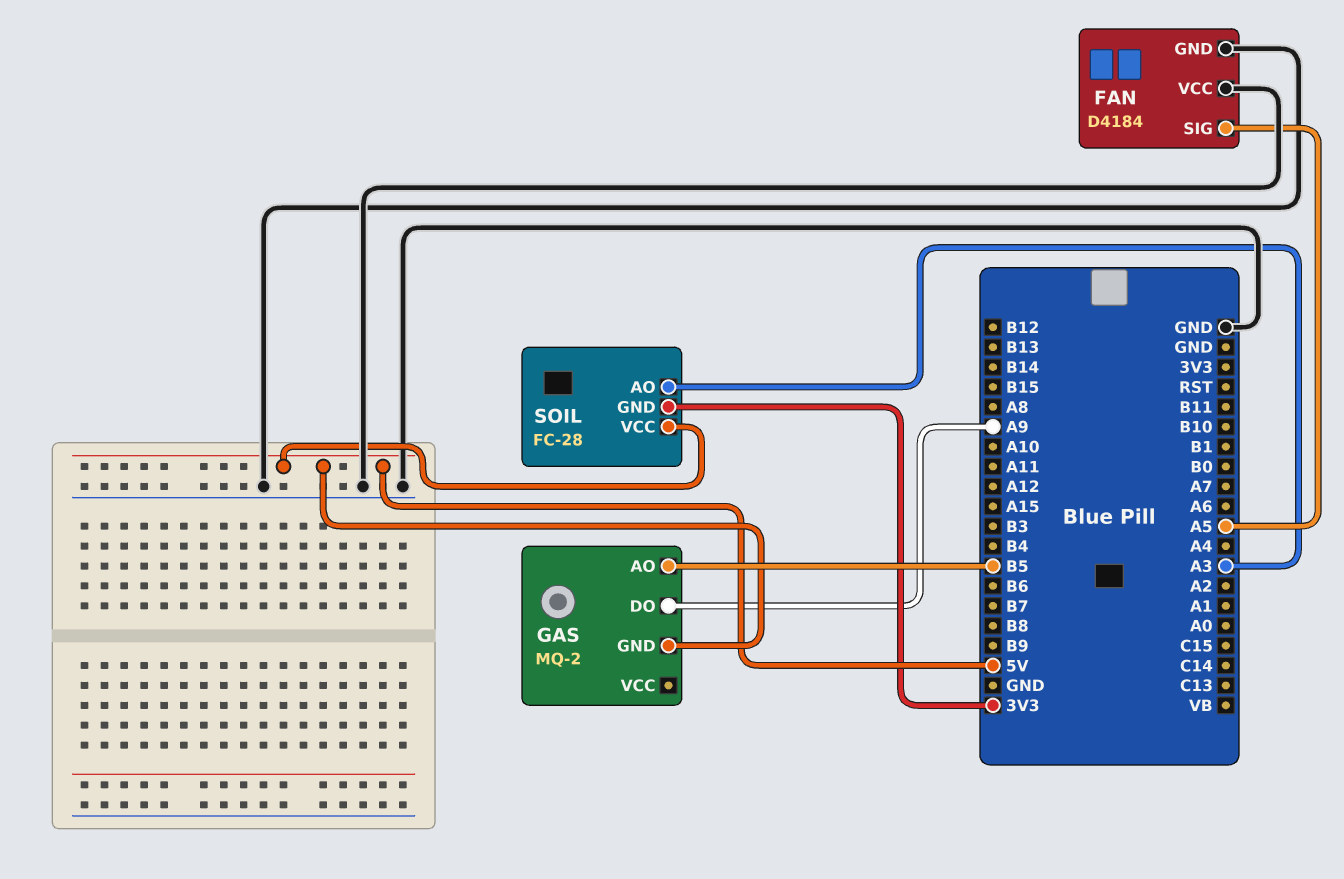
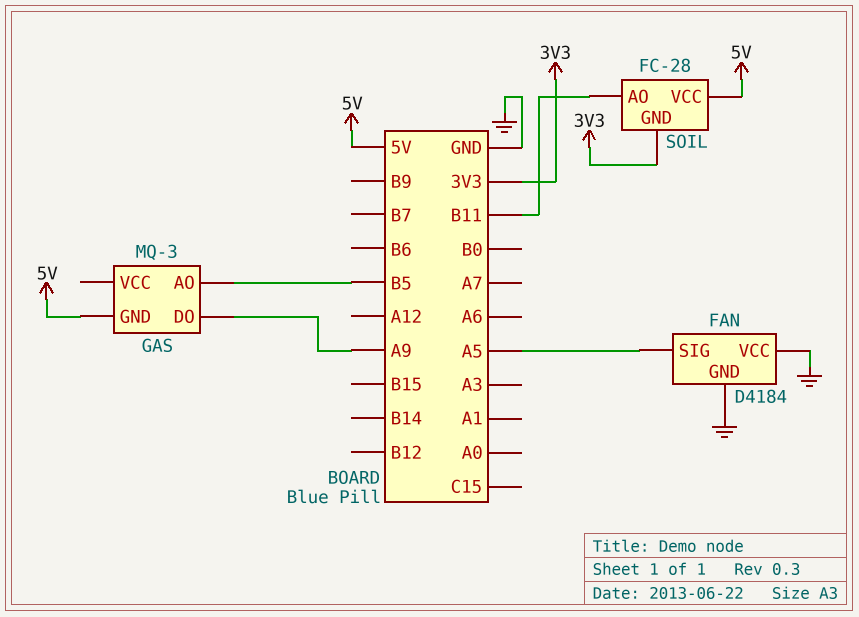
GAS: MQ-2 -> MQ-3
SOIL pin AO: A3 -> B11

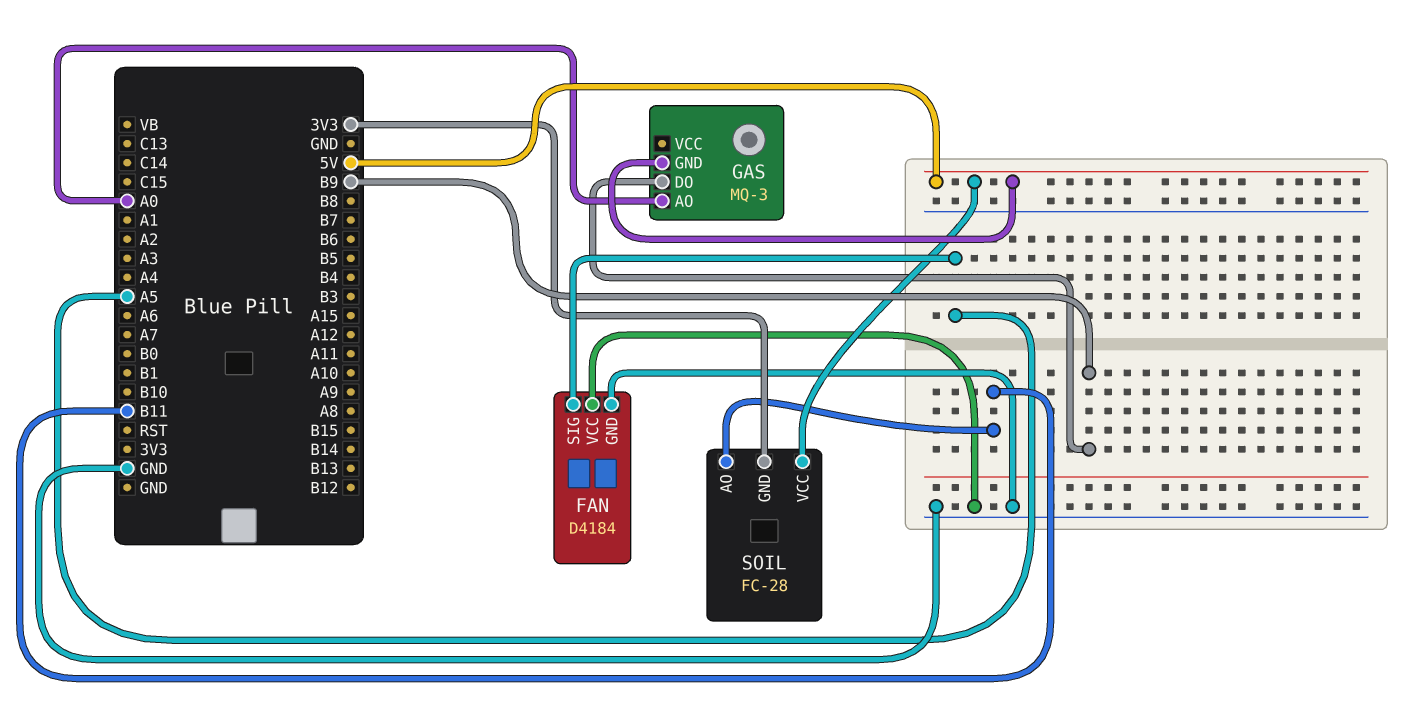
GAS pin AO: B5 -> A0
GAS pin DO: A9 -> B9

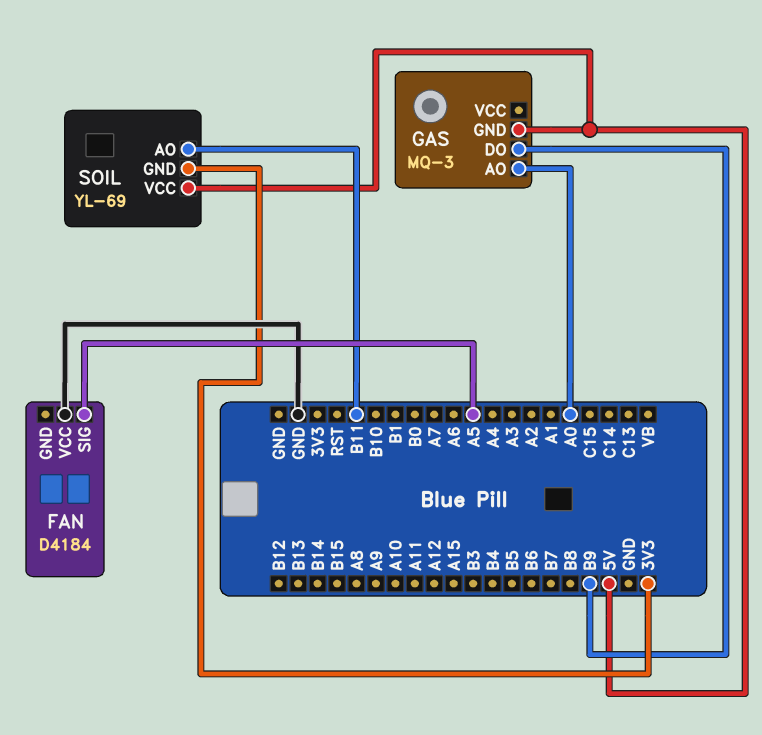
FAN pin GND: GND -> none
SOIL: FC-28 -> YL-69

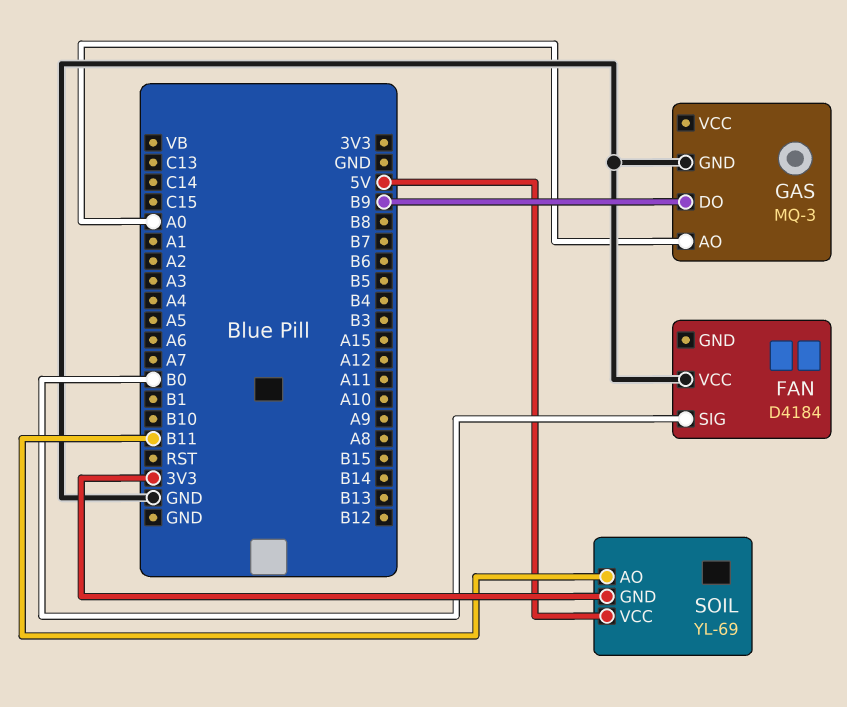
FAN pin SIG: A5 -> B0
GAS pin GND: 5V -> GND

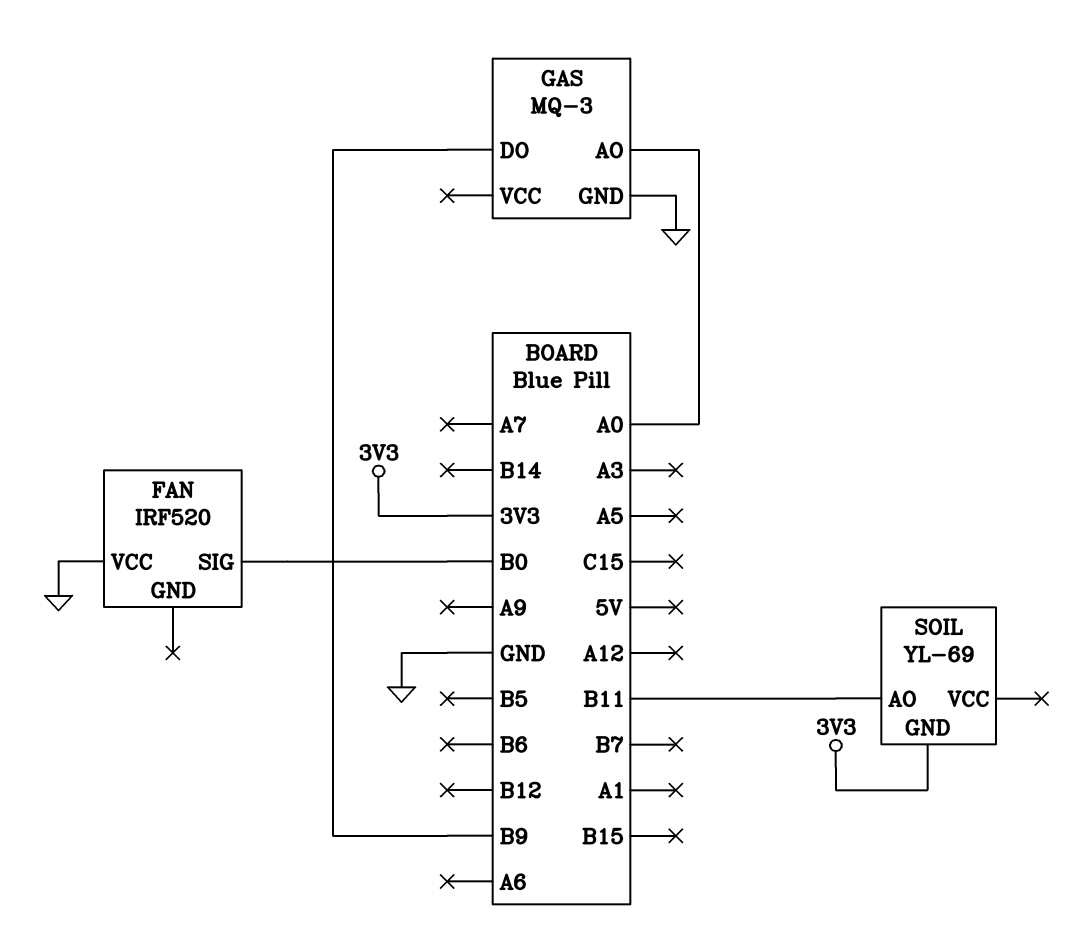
FAN: D4184 -> IRF520
SOIL pin VCC: 5V -> none

